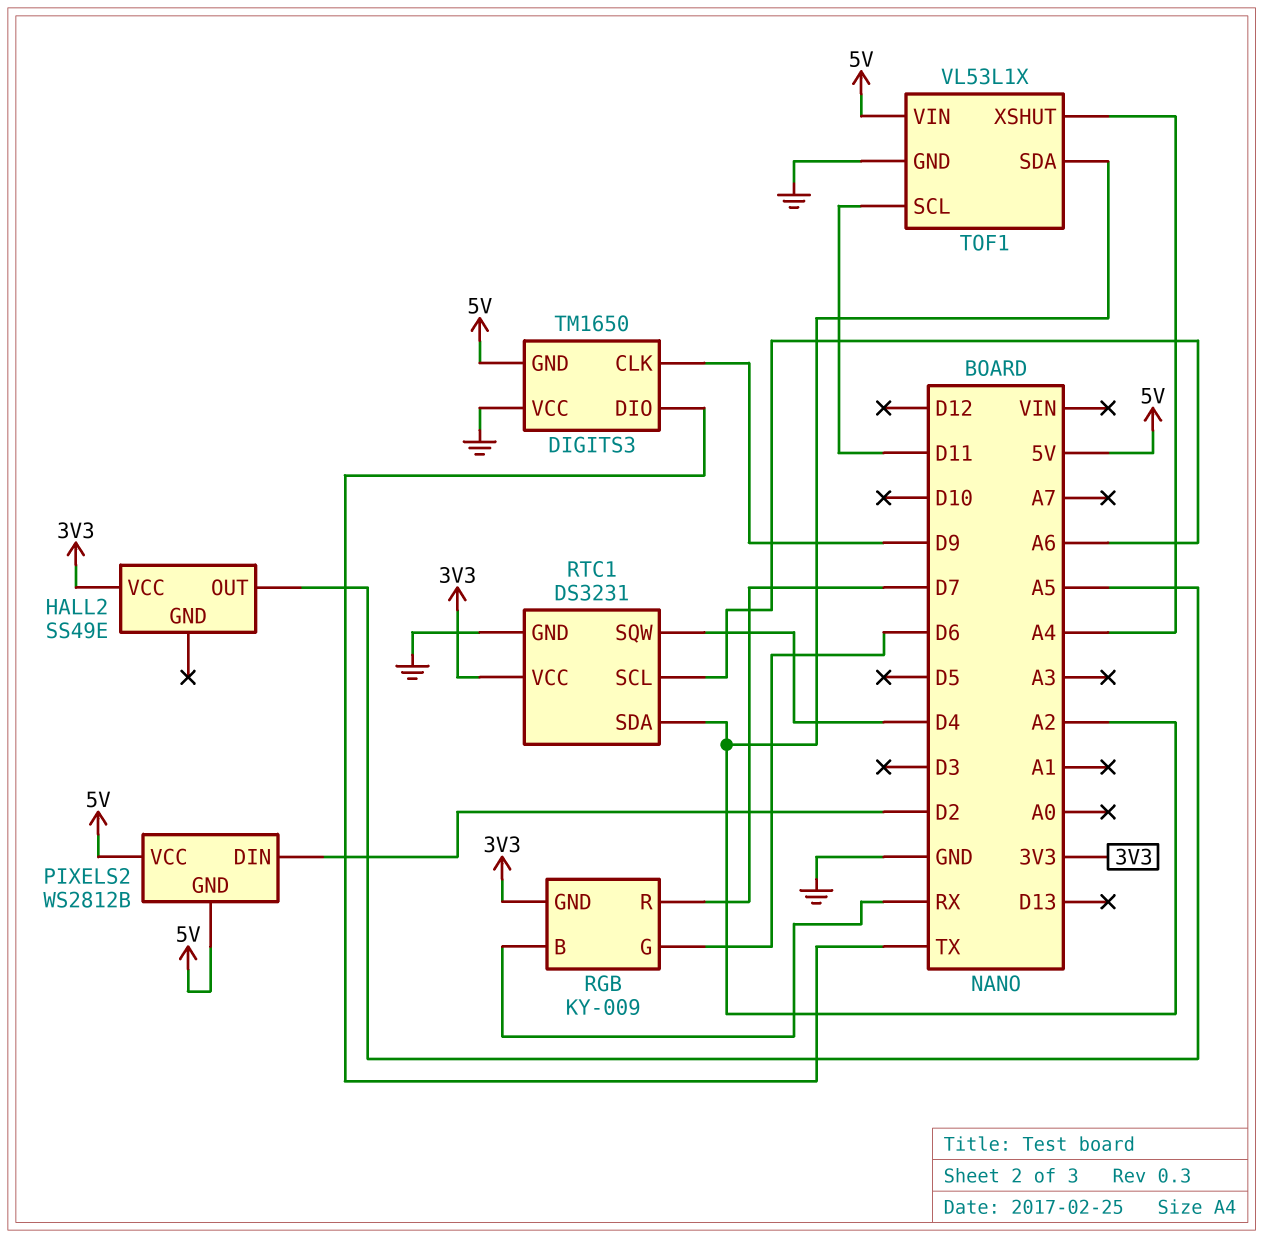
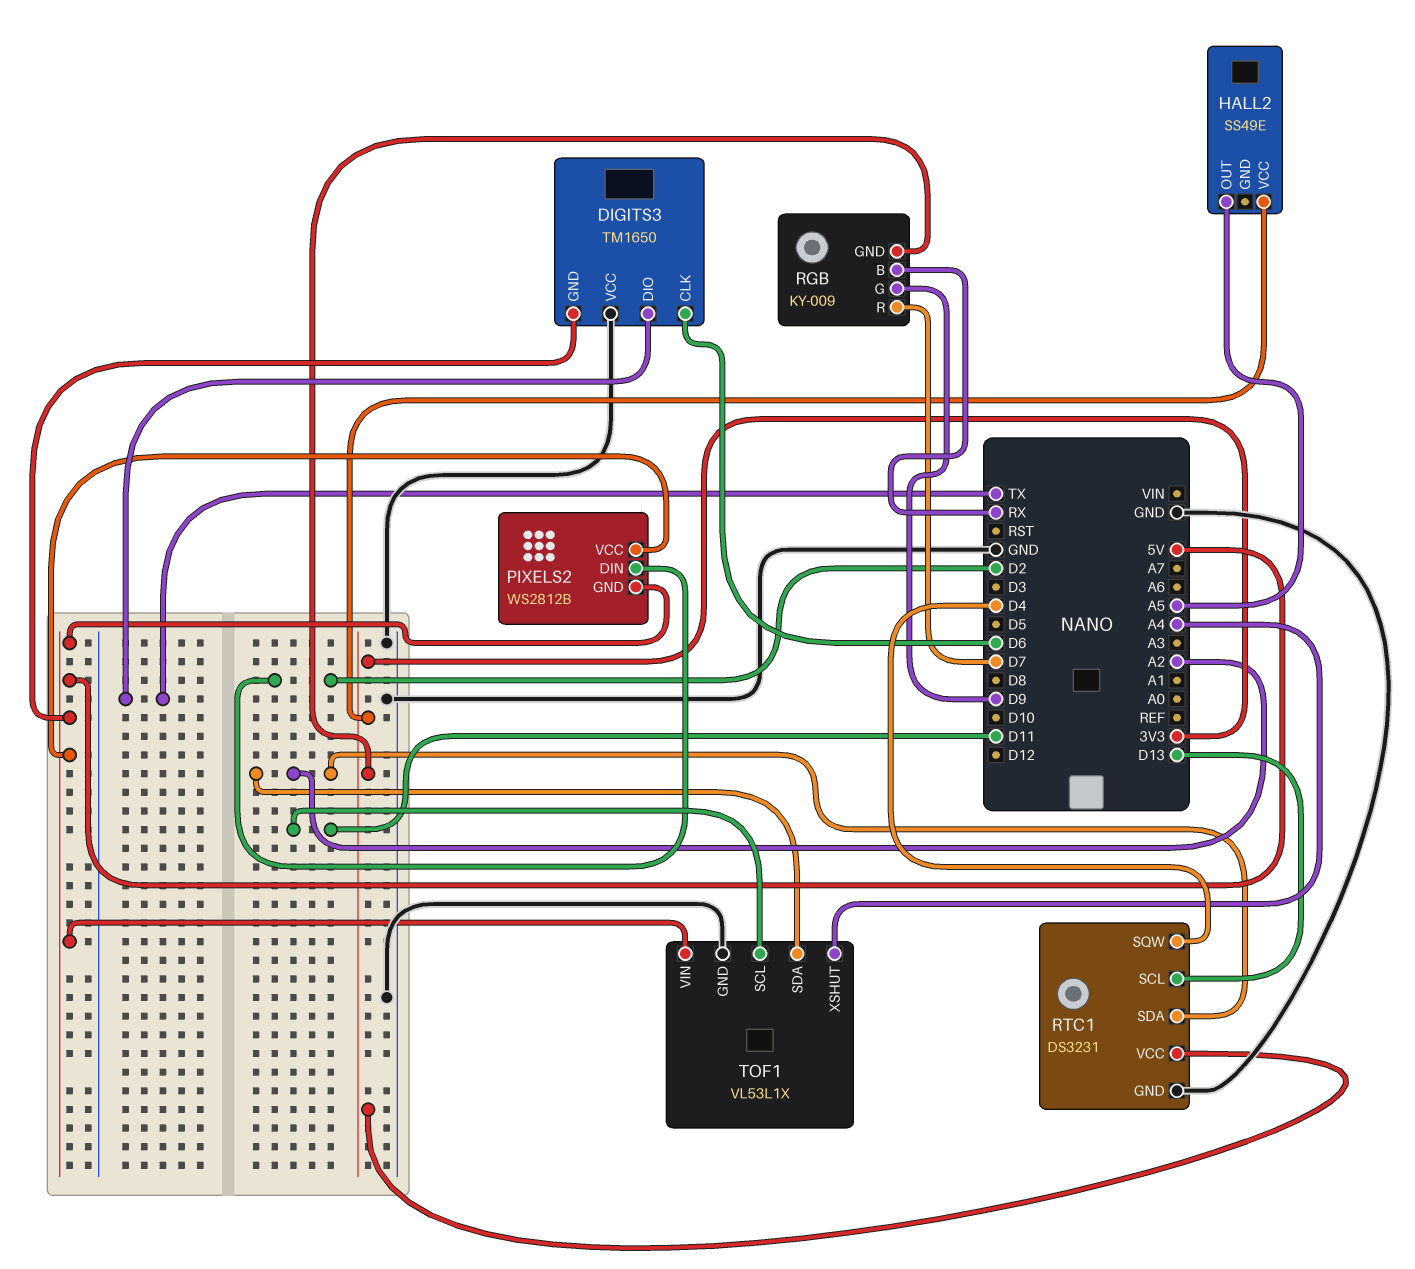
DIGITS3 pin CLK: D9 -> D6
RGB pin G: D6 -> D9
RTC1 pin SCL: A6 -> D13

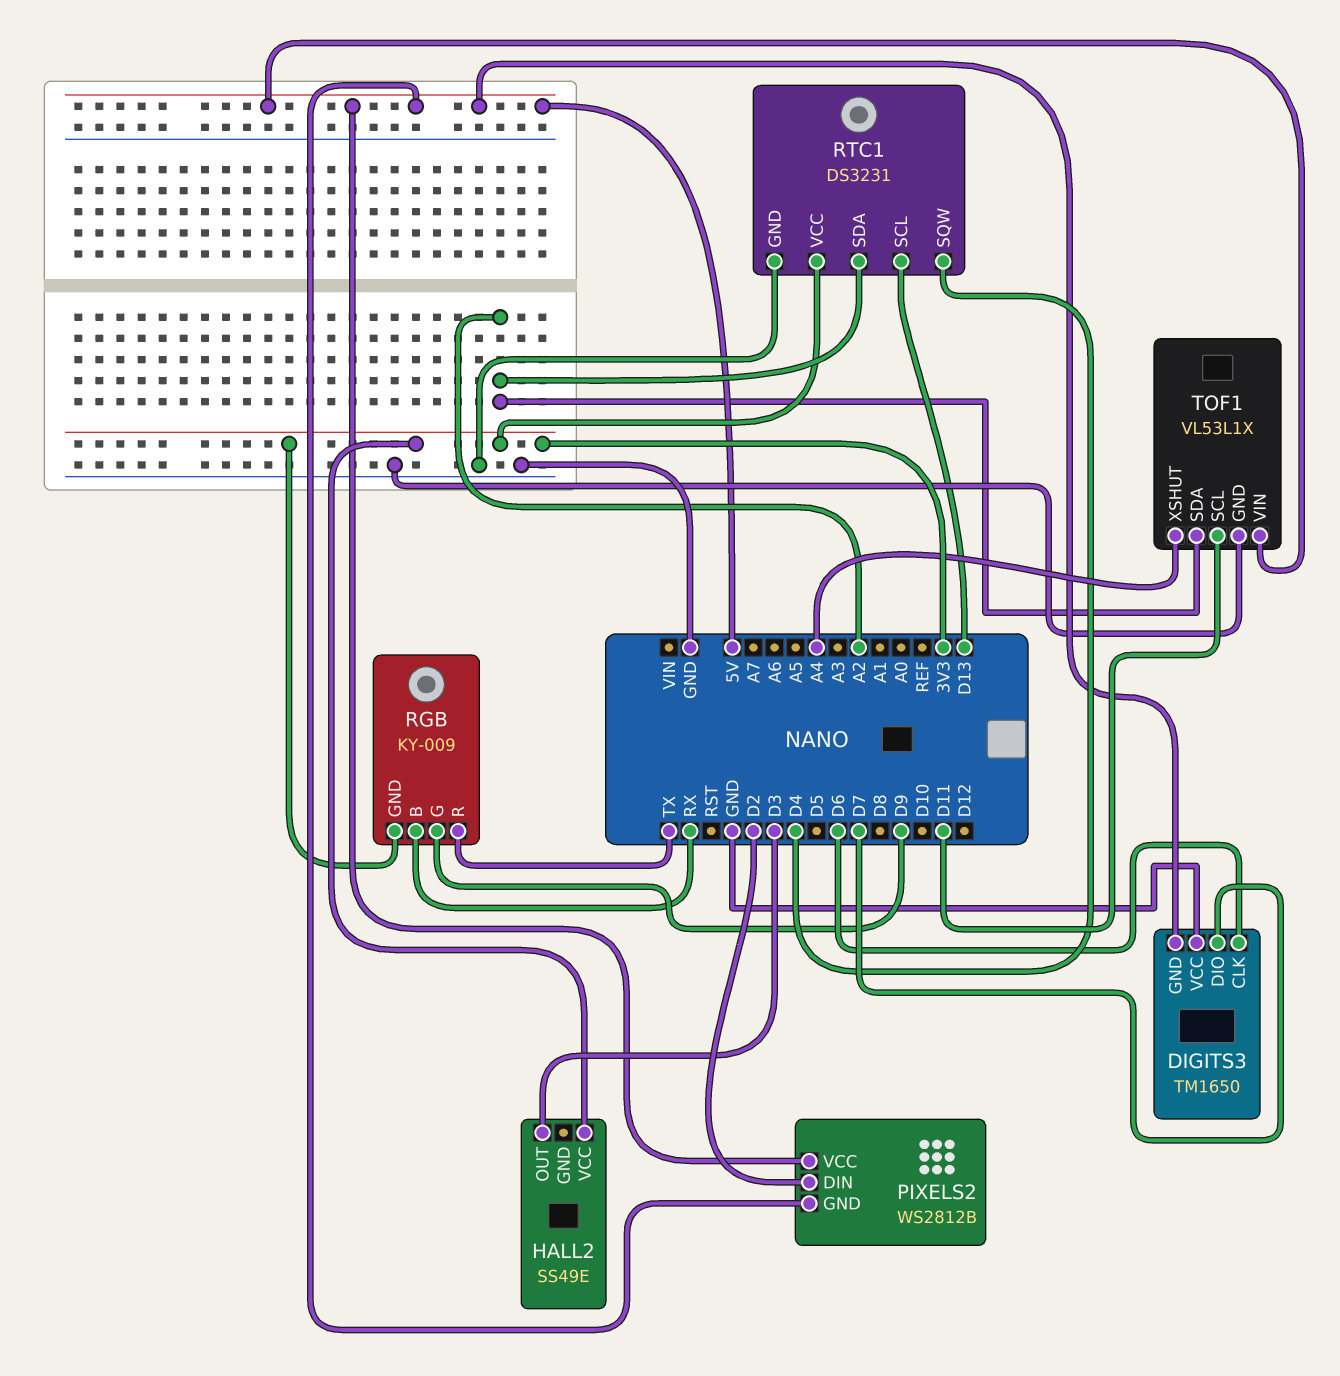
DIGITS3 pin DIO: TX -> D7
HALL2 pin OUT: A5 -> D3
RGB pin R: D7 -> TX

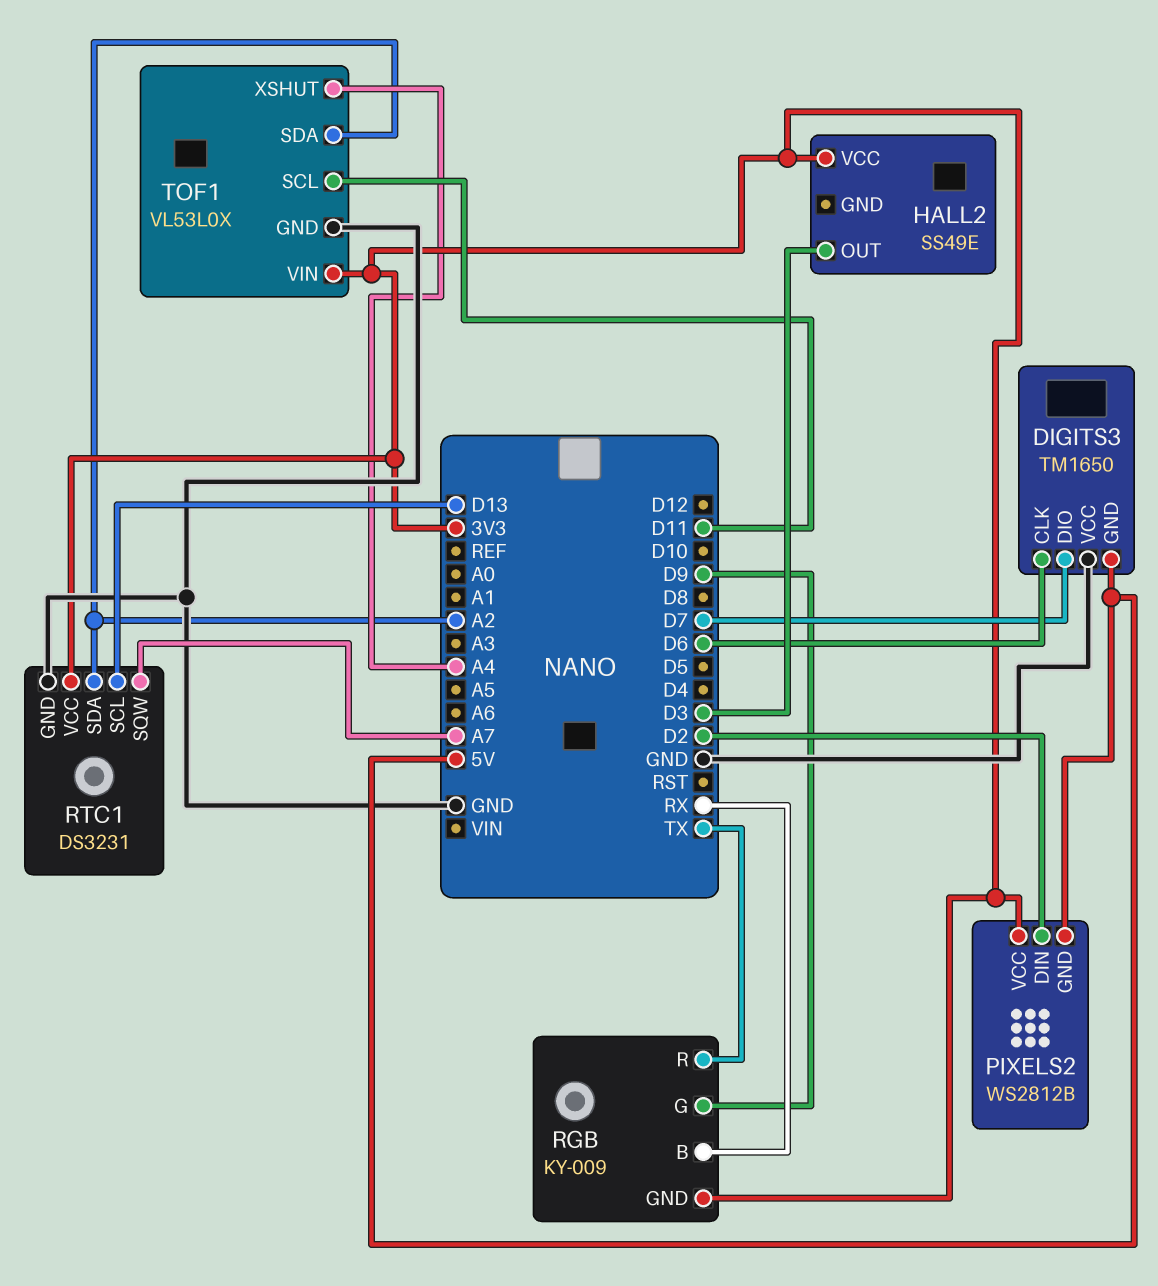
PIXELS2 pin VCC: 5V -> 3V3
RTC1 pin SQW: D4 -> A7
TOF1: VL53L1X -> VL53L0X
TOF1 pin VIN: 5V -> 3V3

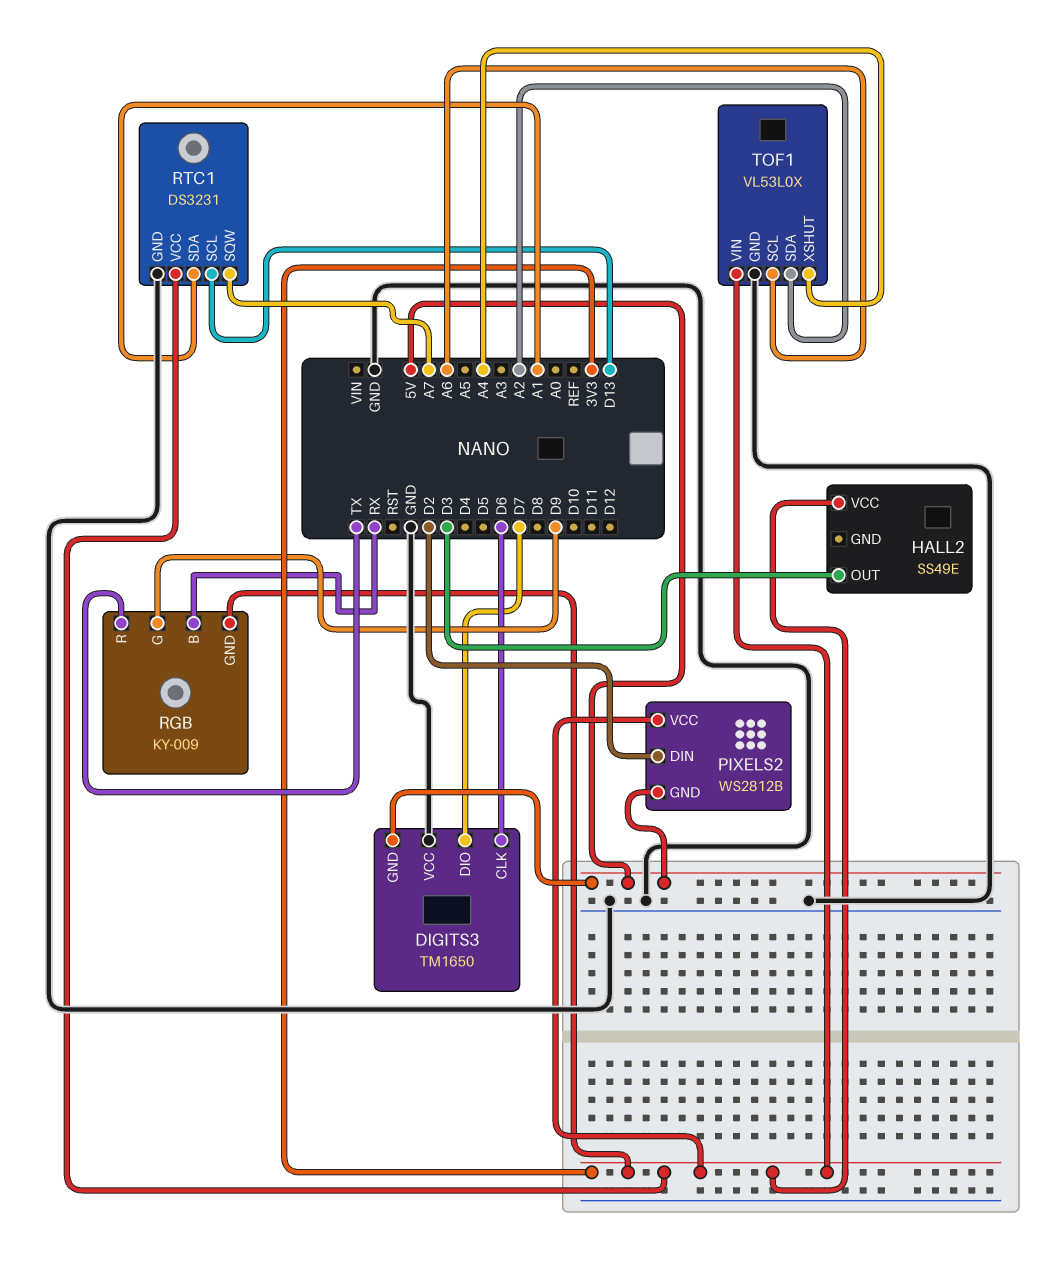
RTC1 pin SDA: A2 -> A1
TOF1 pin SCL: D11 -> A6

